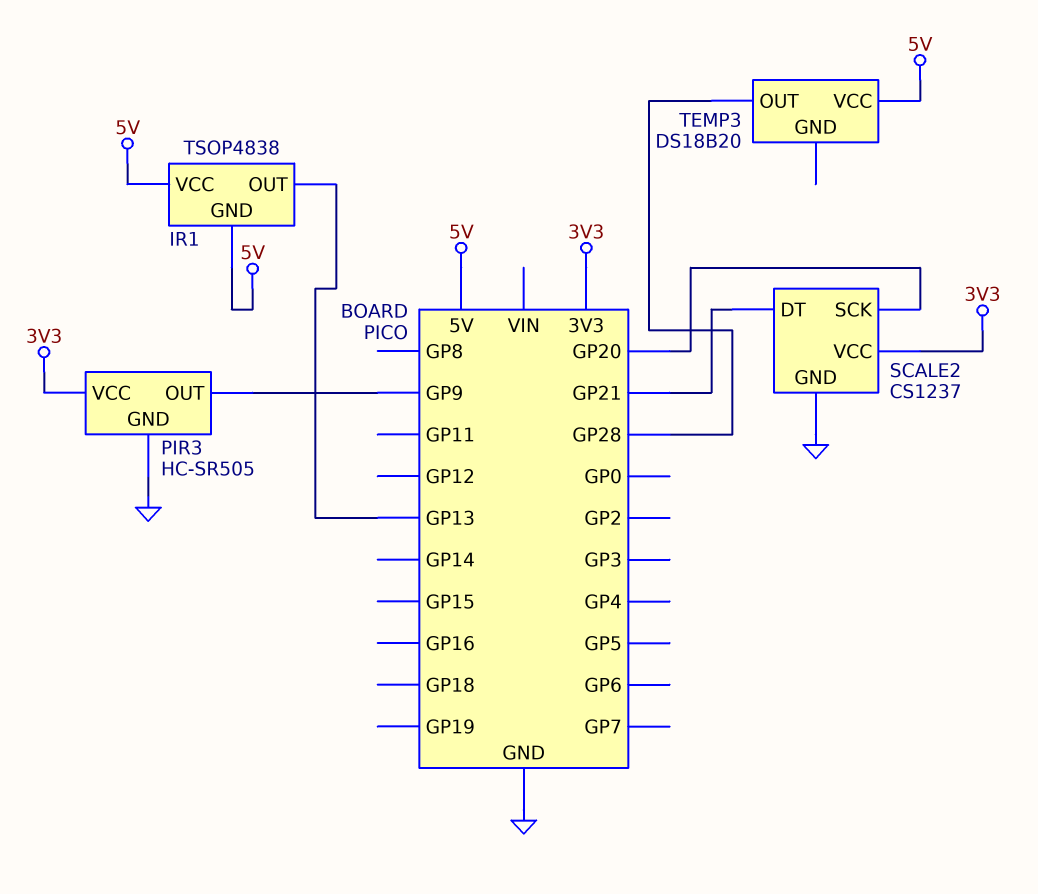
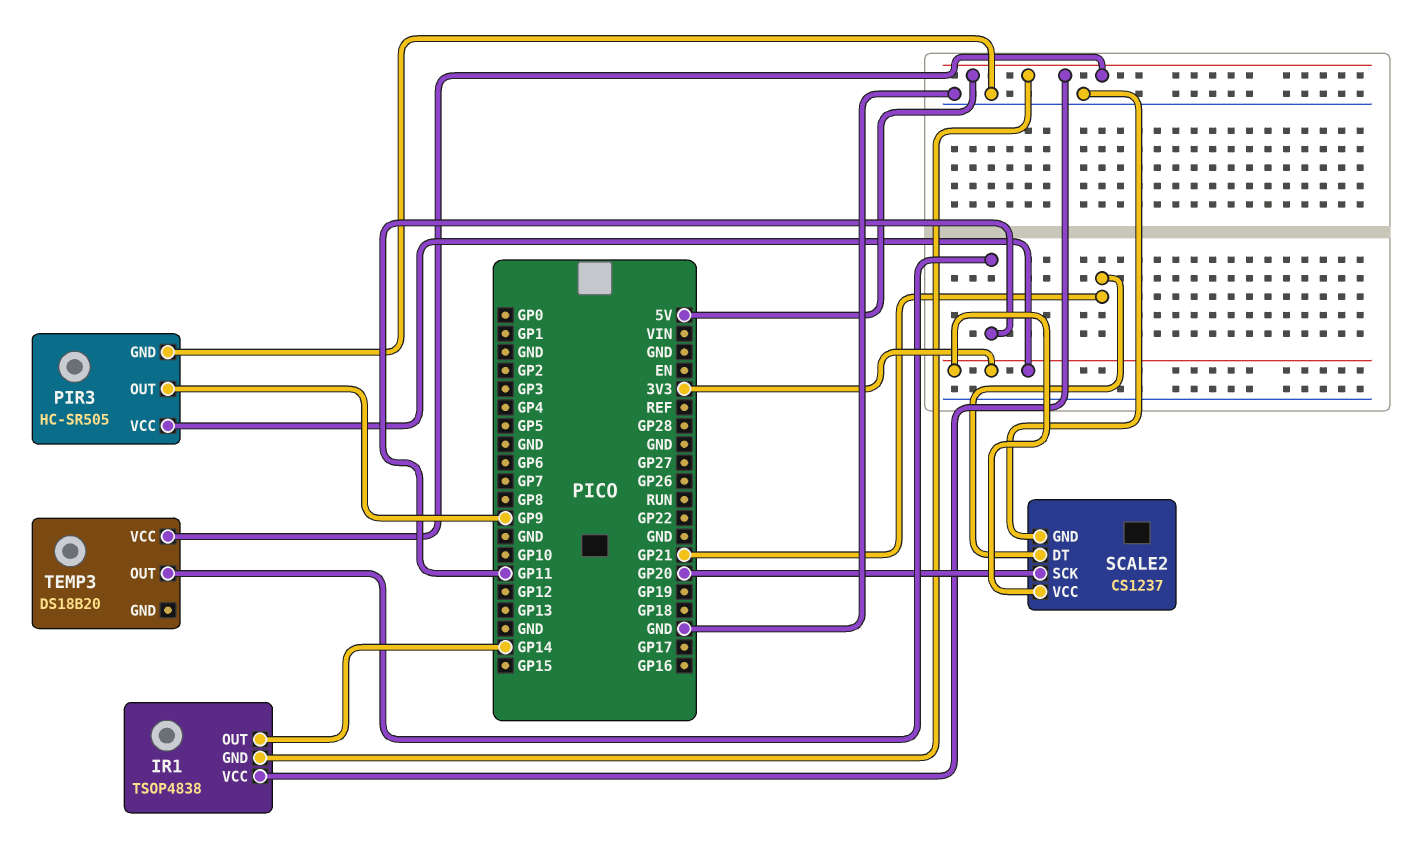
IR1 pin OUT: GP13 -> GP14
TEMP3 pin OUT: GP28 -> GP11

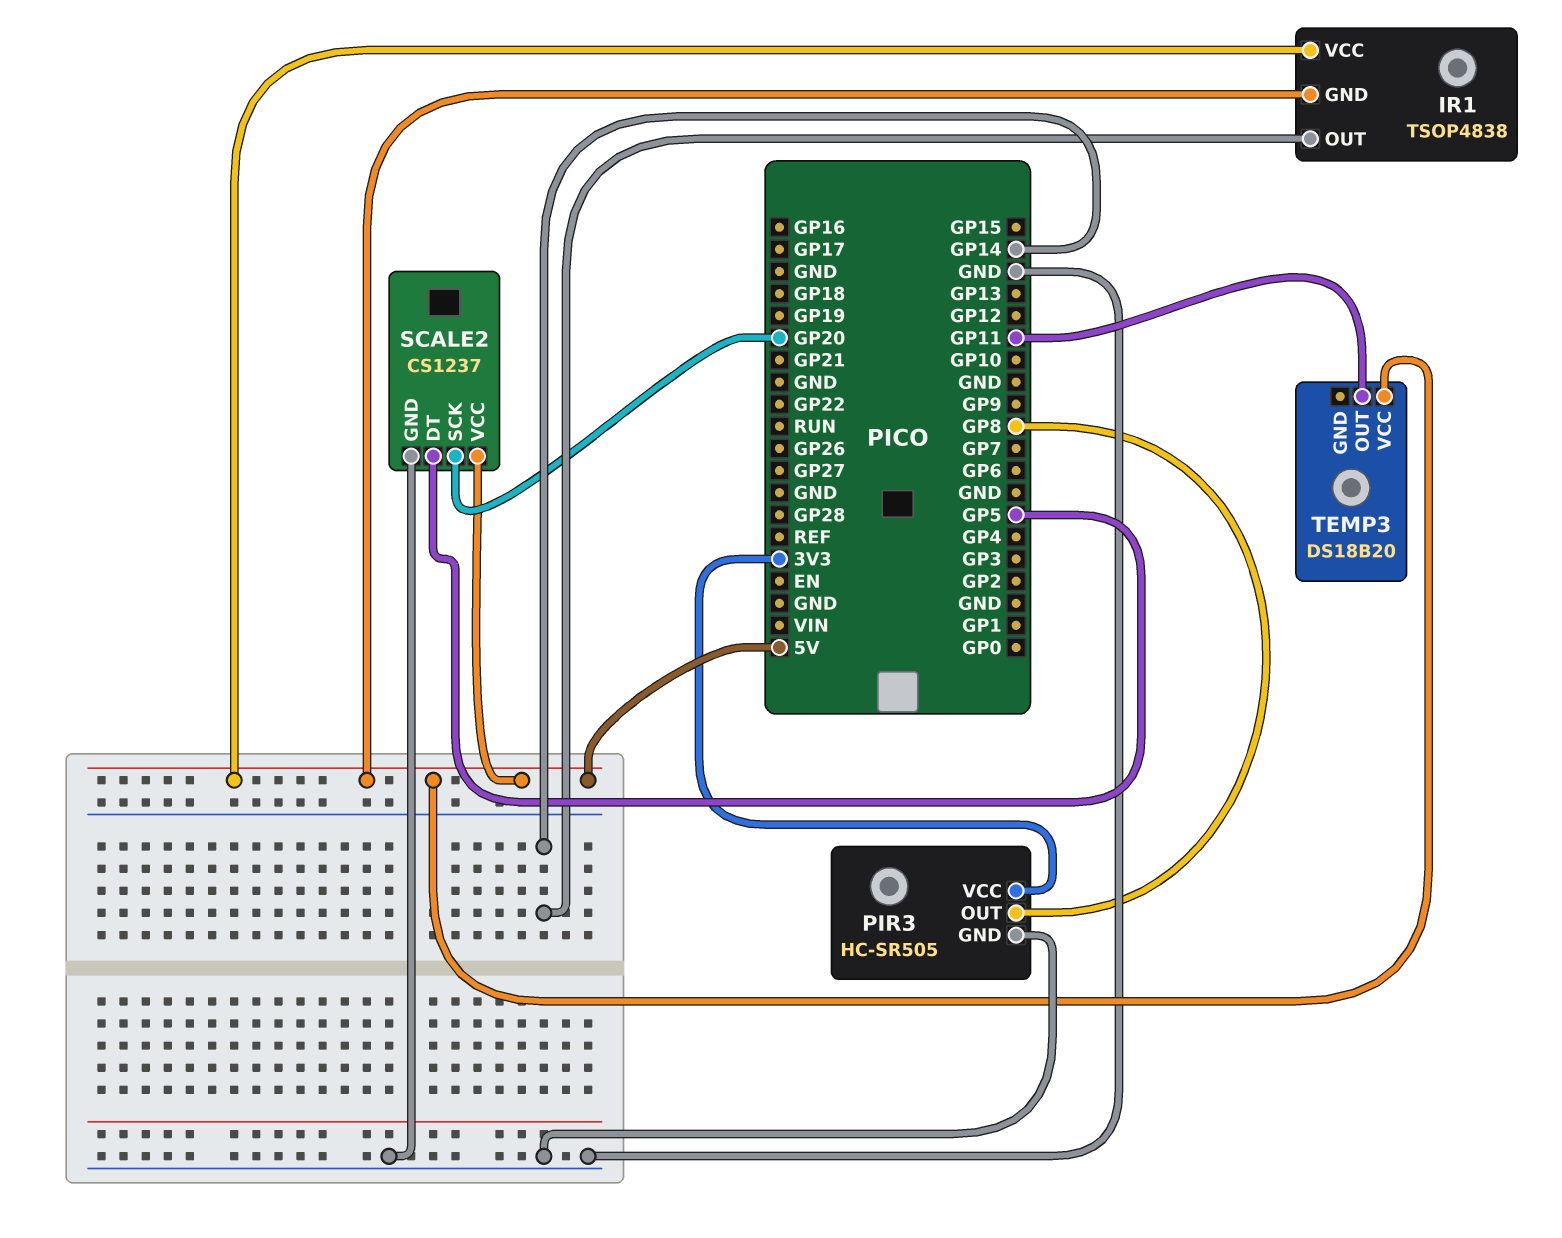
PIR3 pin OUT: GP9 -> GP8
SCALE2 pin DT: GP21 -> GP5
SCALE2 pin VCC: 3V3 -> 5V

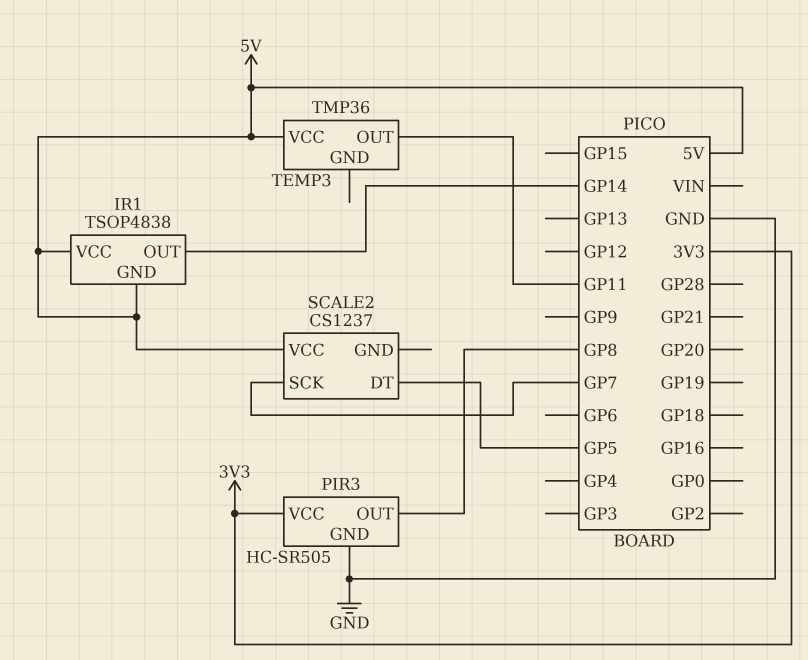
SCALE2 pin GND: GND -> none
SCALE2 pin SCK: GP20 -> GP7
TEMP3: DS18B20 -> TMP36

